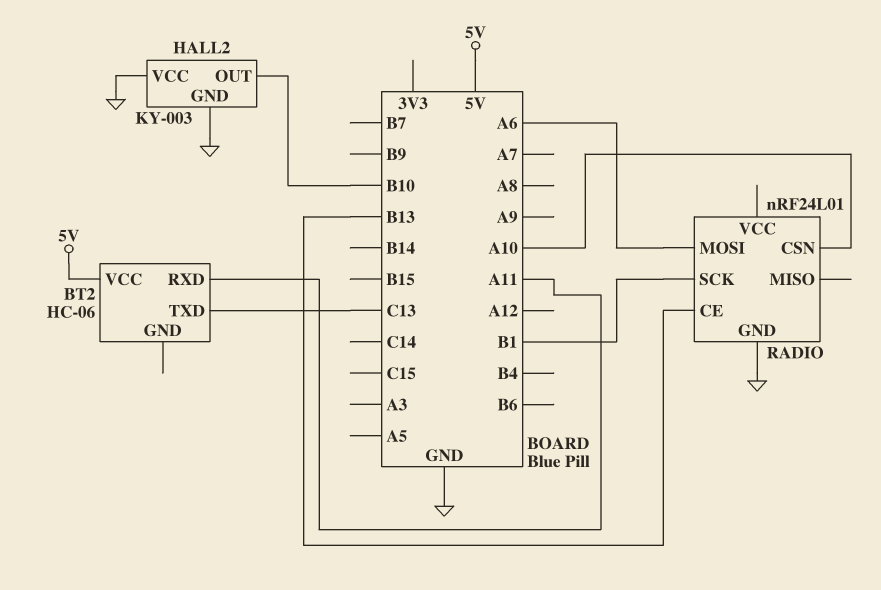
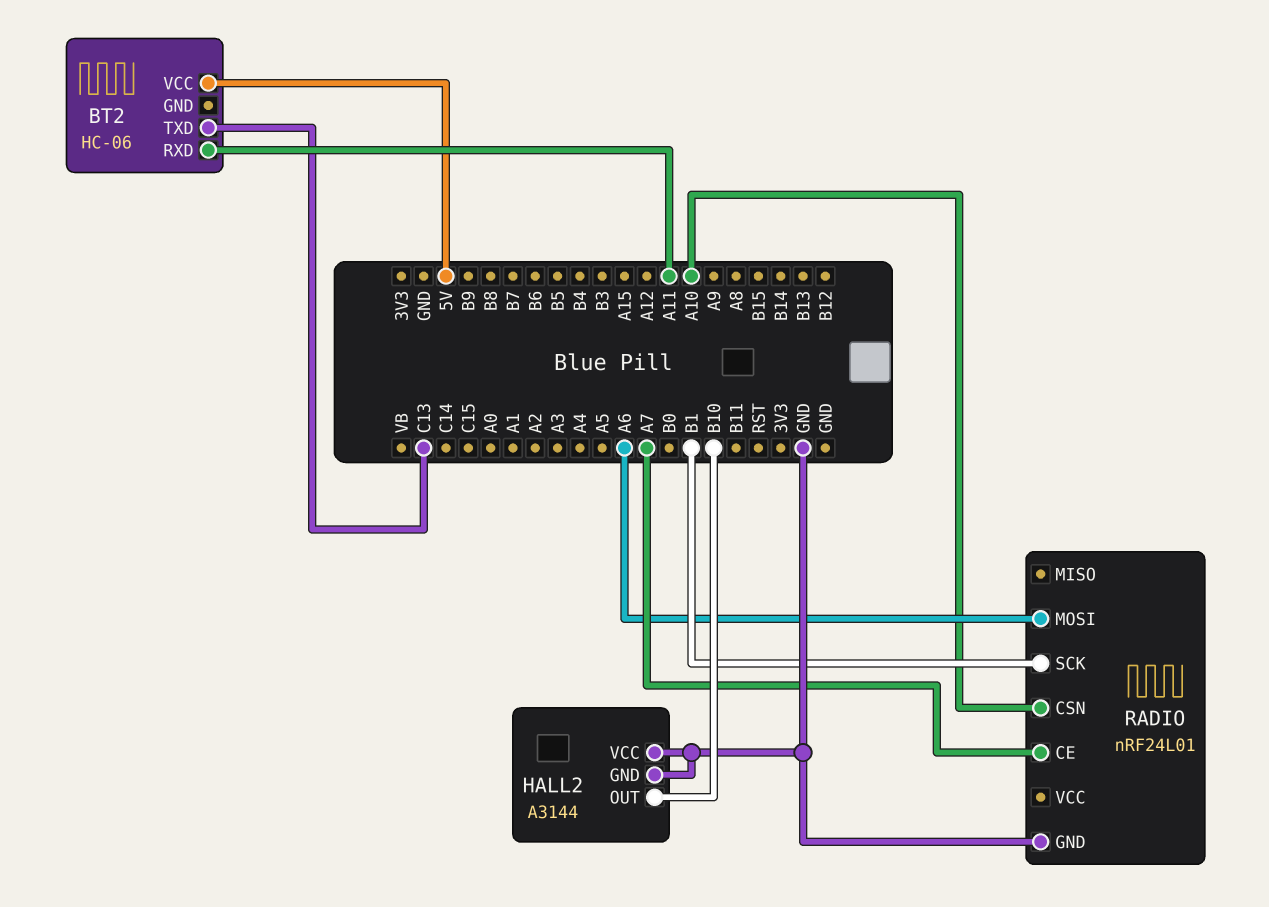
HALL2: KY-003 -> A3144
RADIO pin CE: B13 -> A7

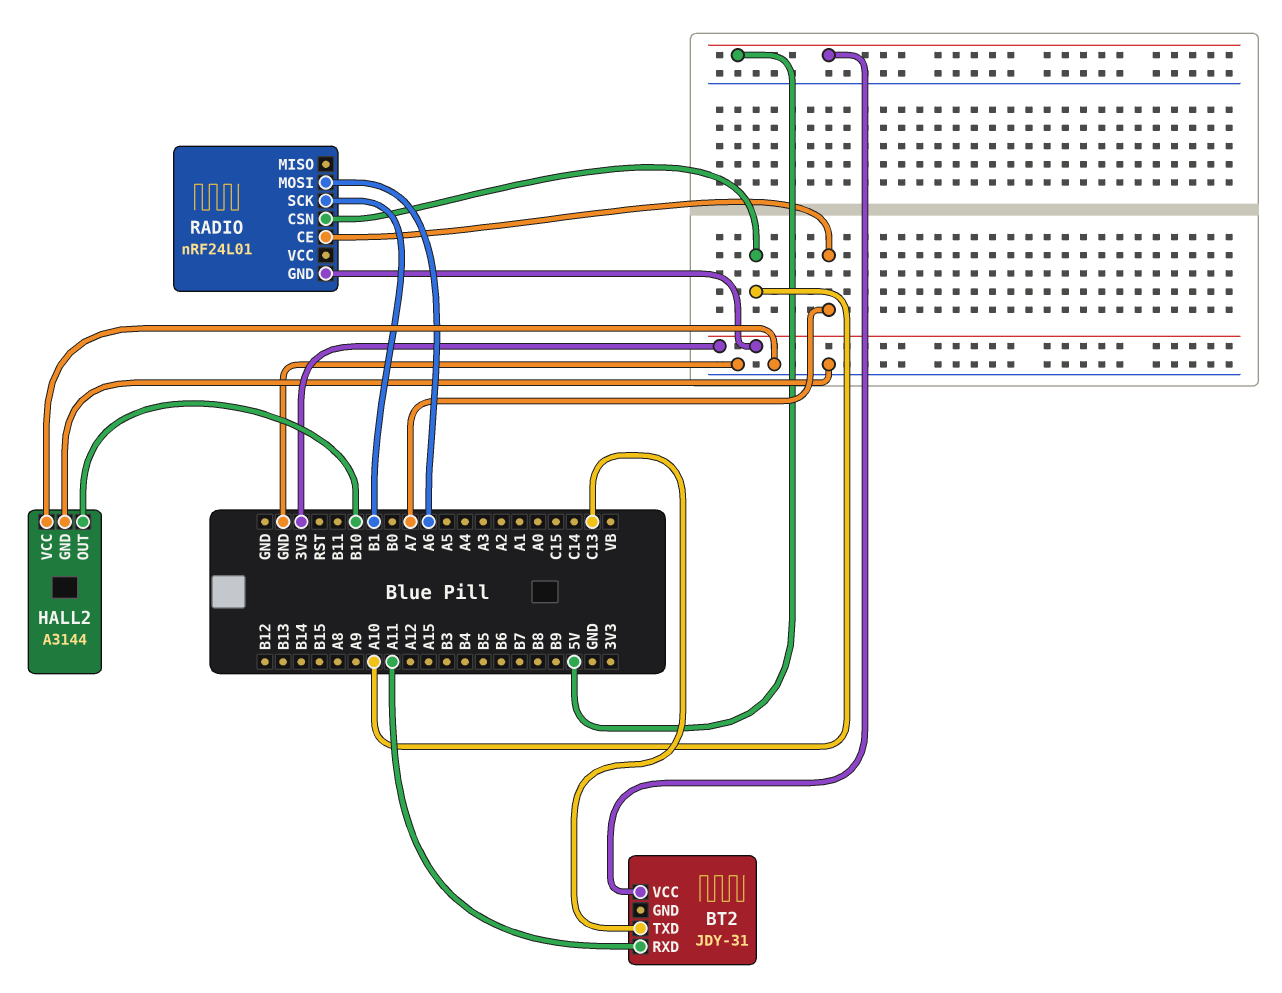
BT2: HC-06 -> JDY-31
RADIO pin GND: GND -> 3V3

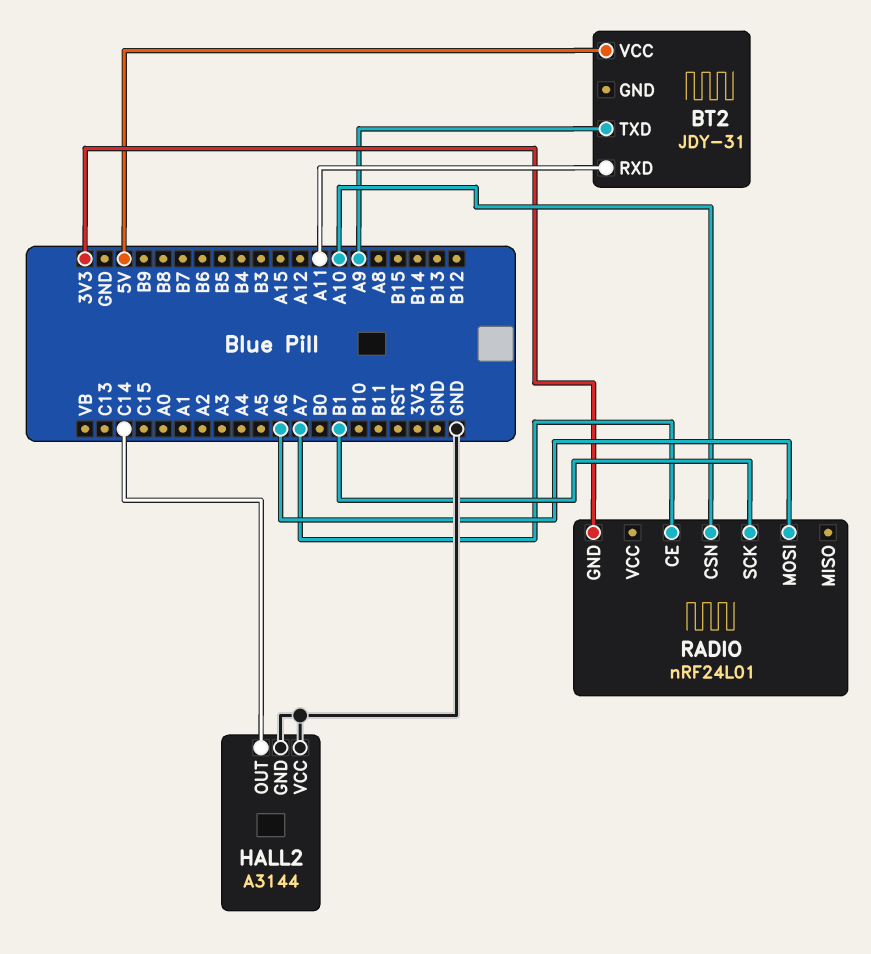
BT2 pin TXD: C13 -> A9
HALL2 pin OUT: B10 -> C14

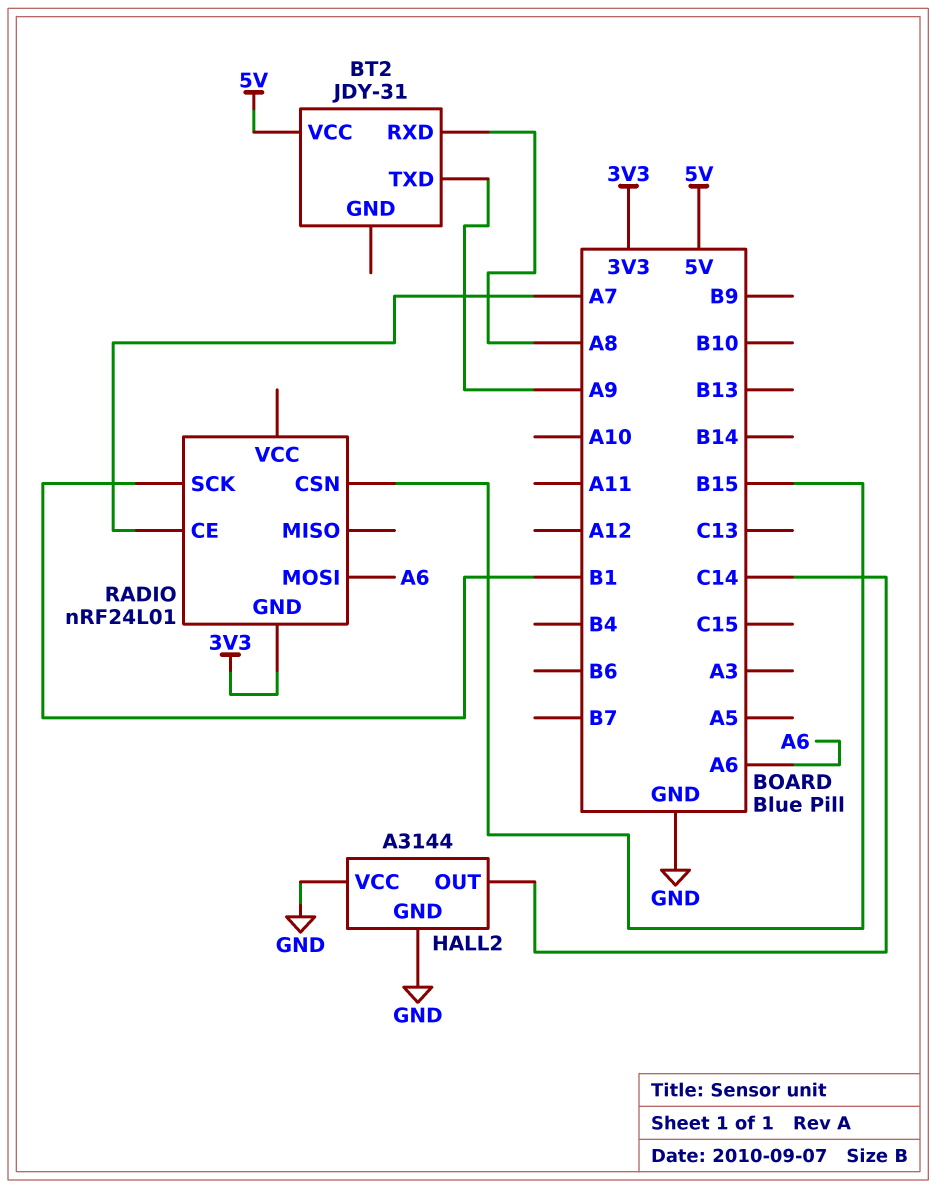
BT2 pin RXD: A11 -> A8
RADIO pin CSN: A10 -> B15

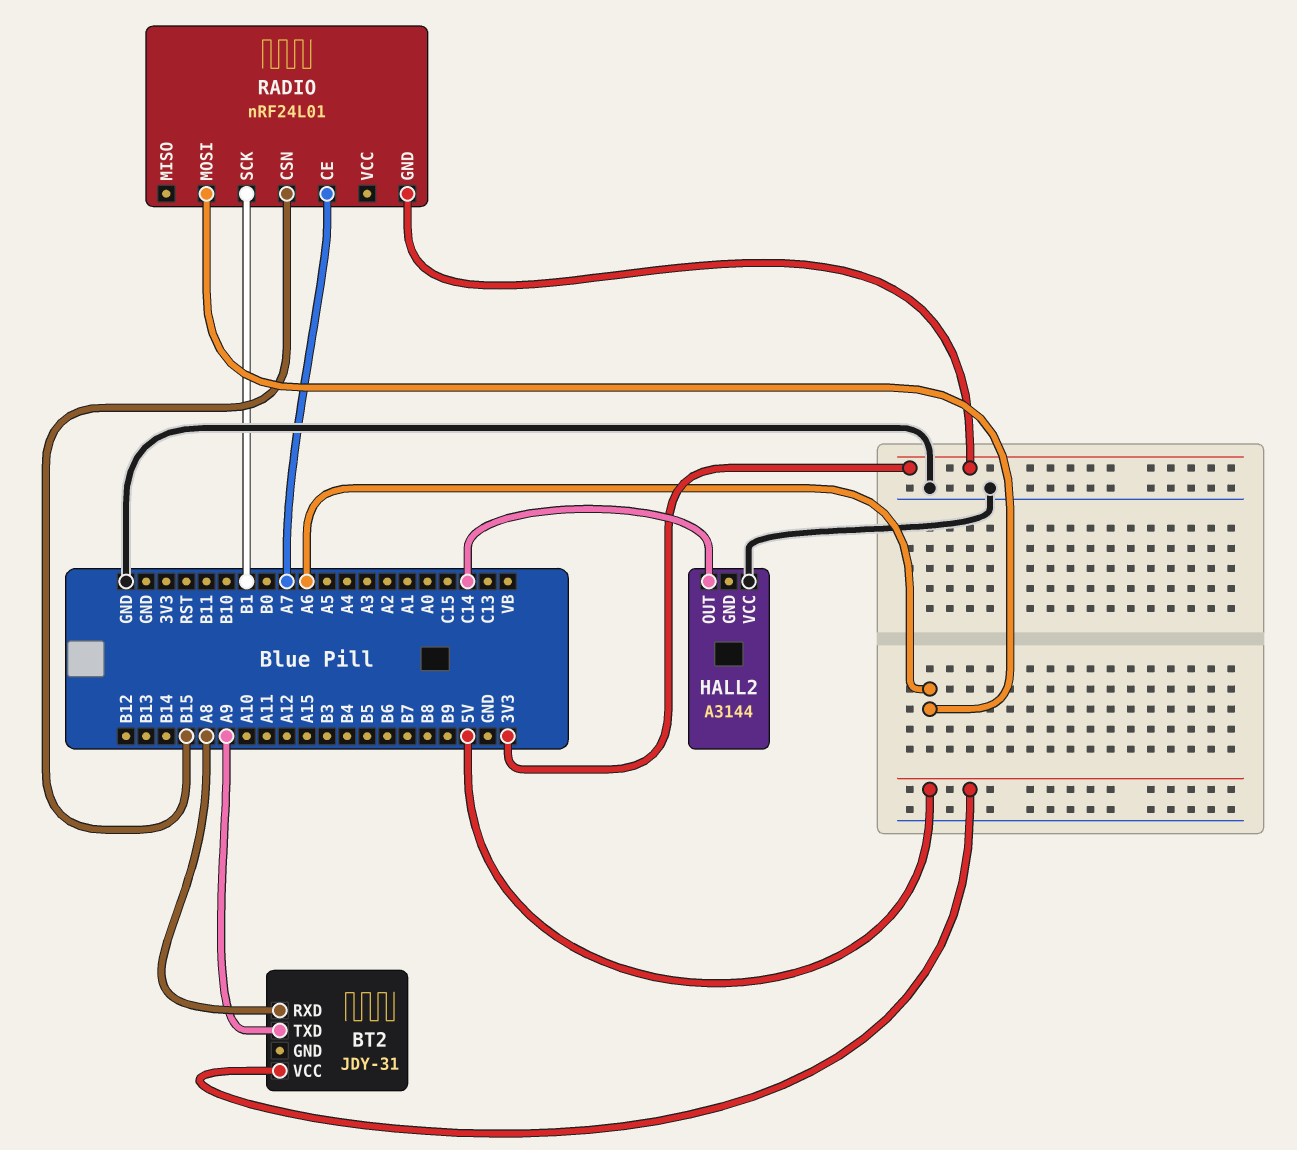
HALL2 pin GND: GND -> none

